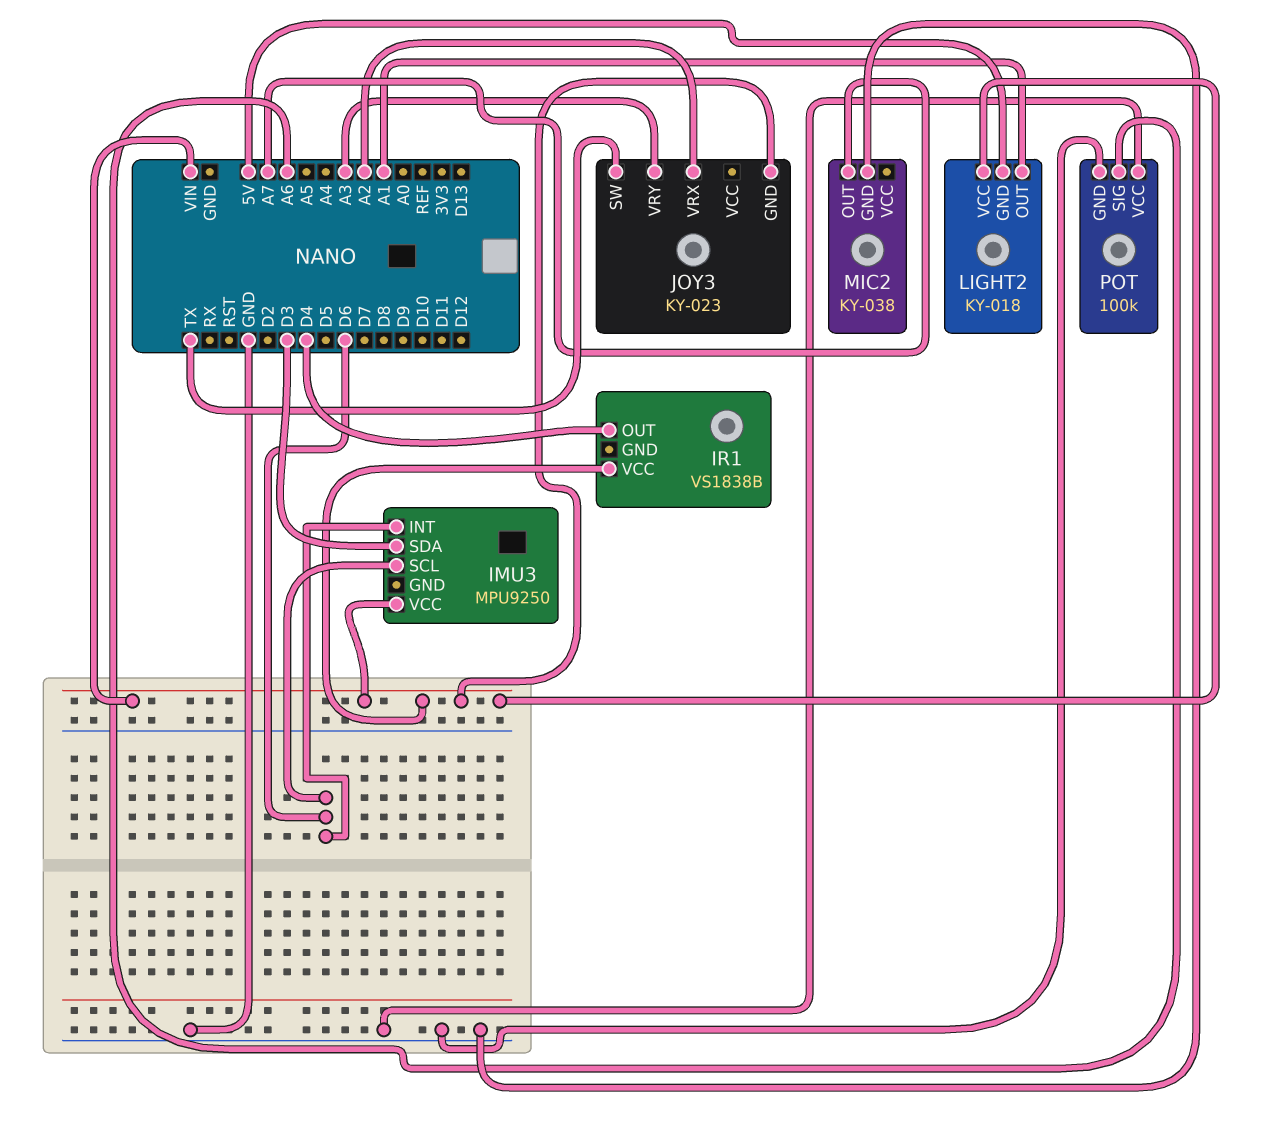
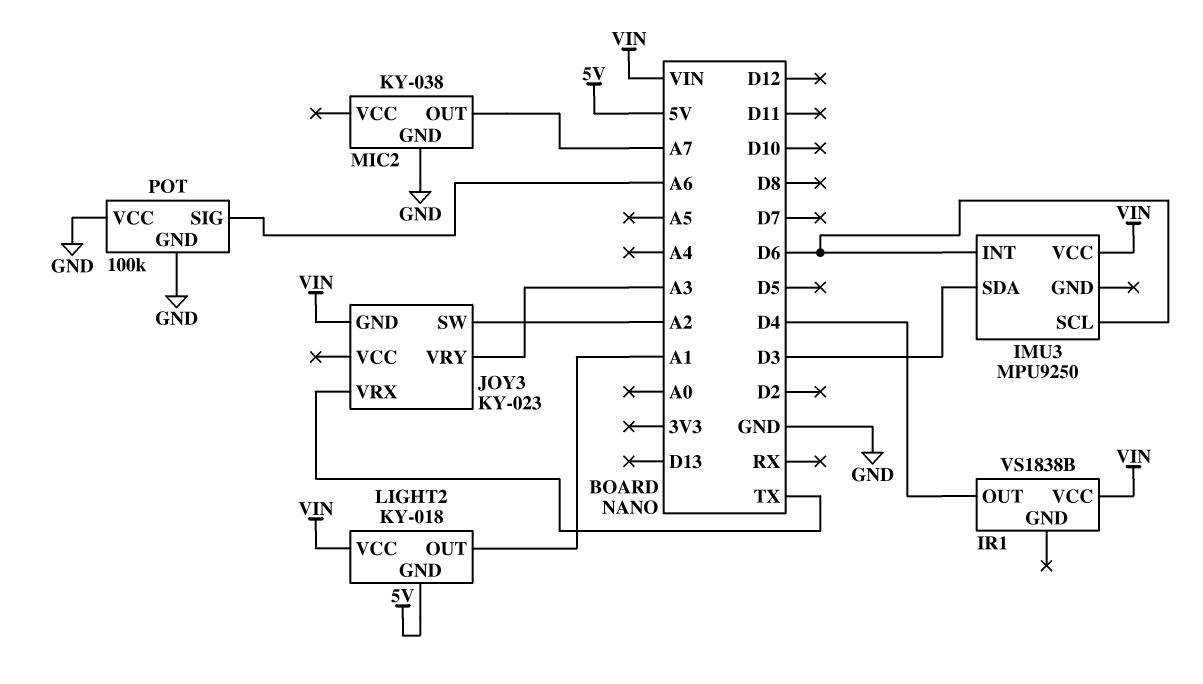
JOY3 pin SW: TX -> A2
JOY3 pin VRX: A2 -> TX

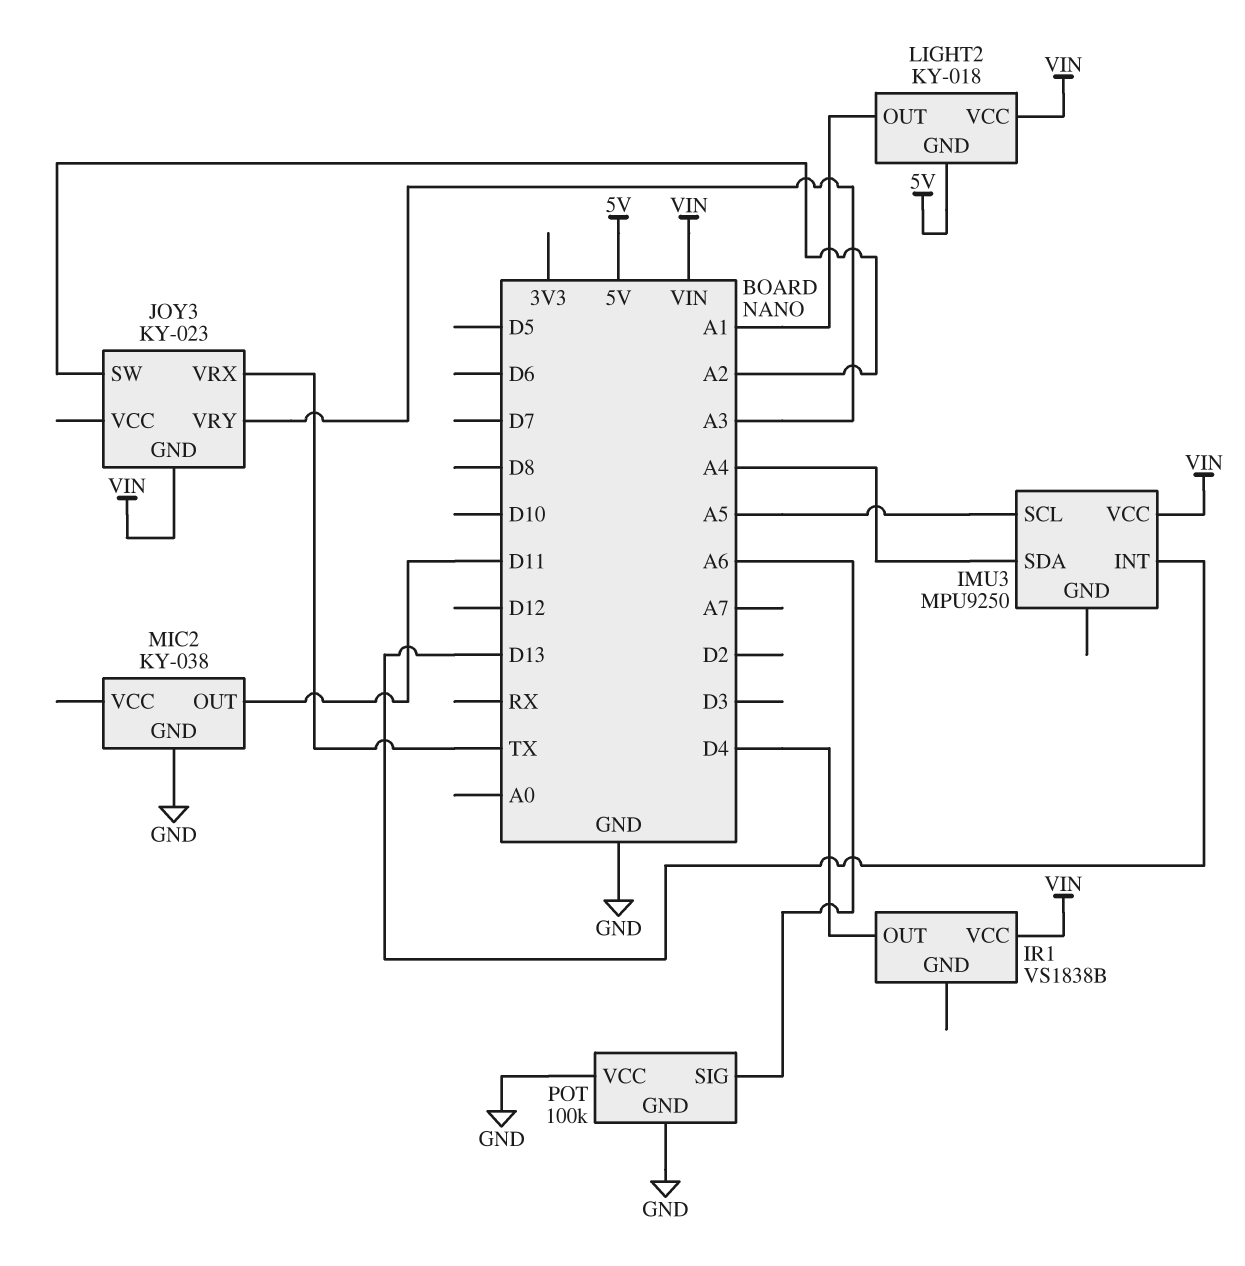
IMU3 pin INT: D6 -> D13
IMU3 pin SCL: D6 -> A5
IMU3 pin SDA: D3 -> A4
MIC2 pin OUT: A7 -> D11

